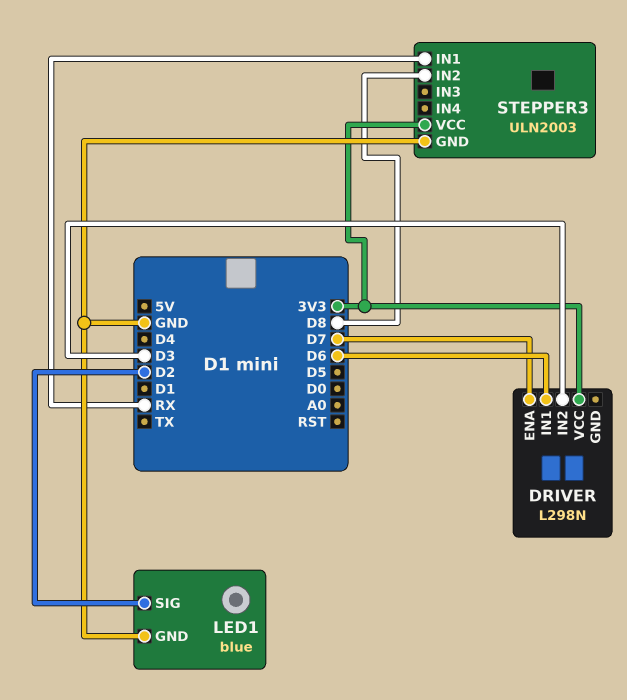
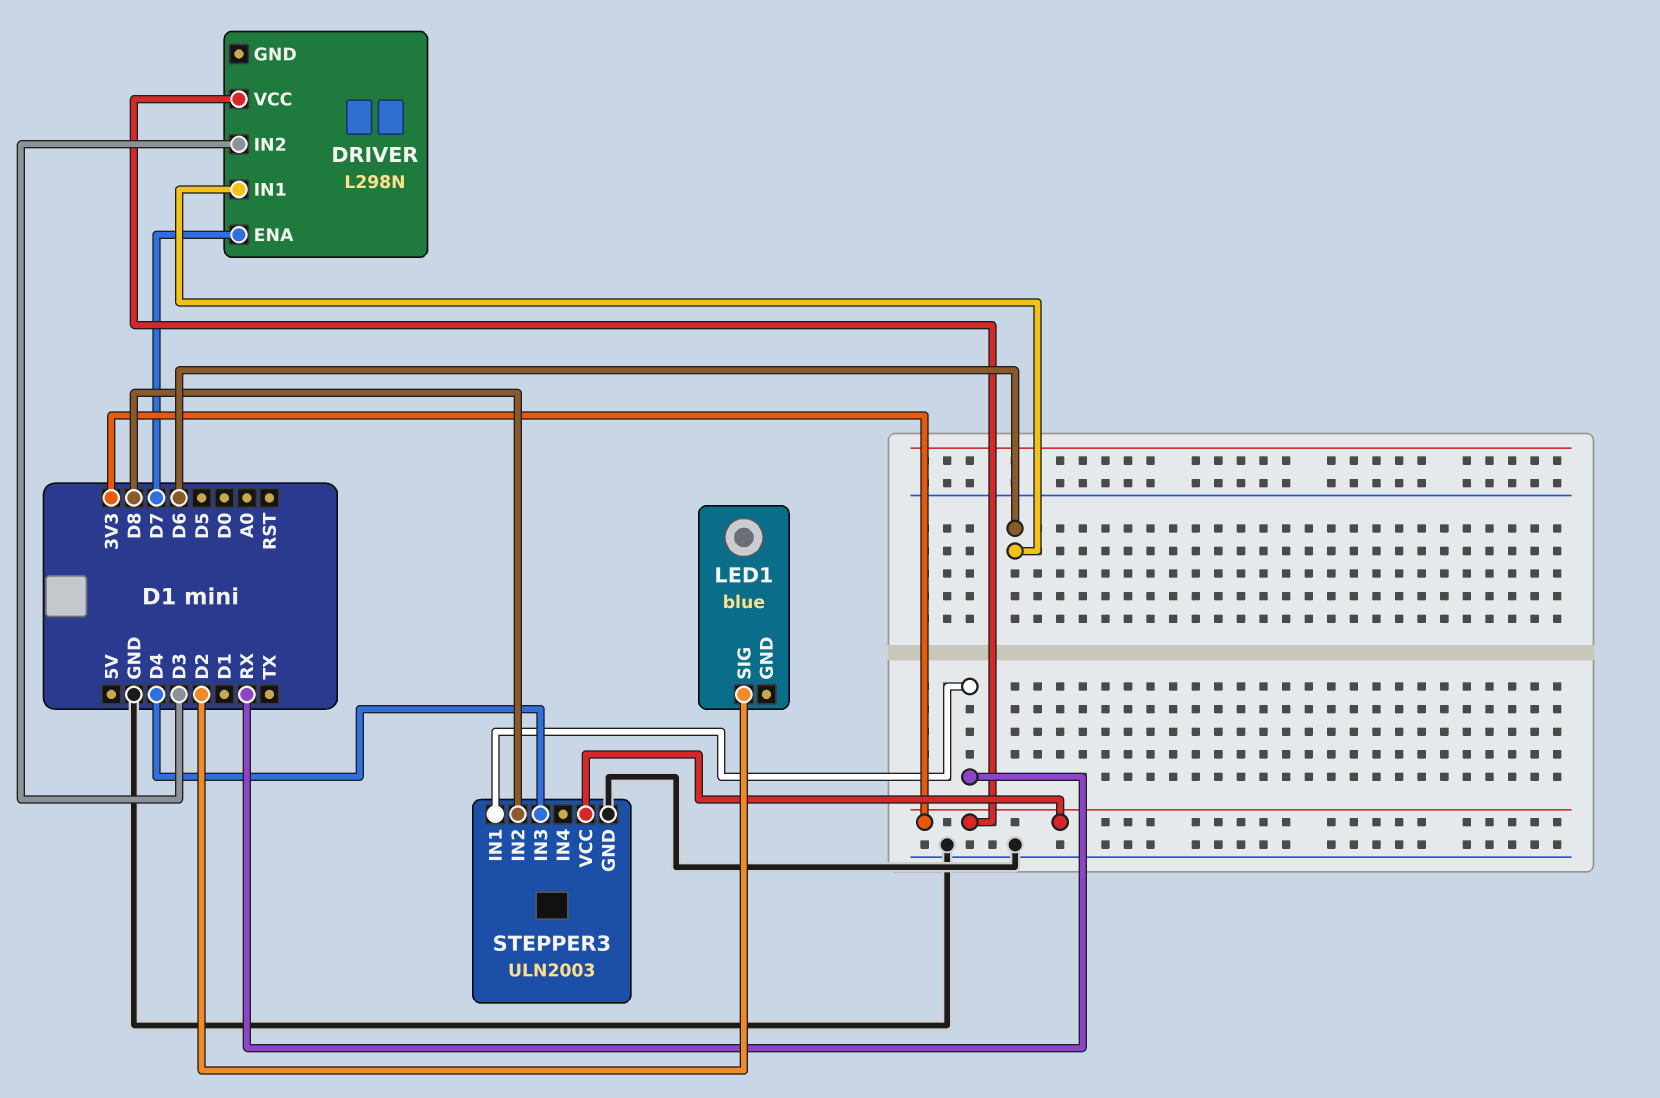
LED1 pin GND: GND -> none
STEPPER3 pin IN3: none -> D4

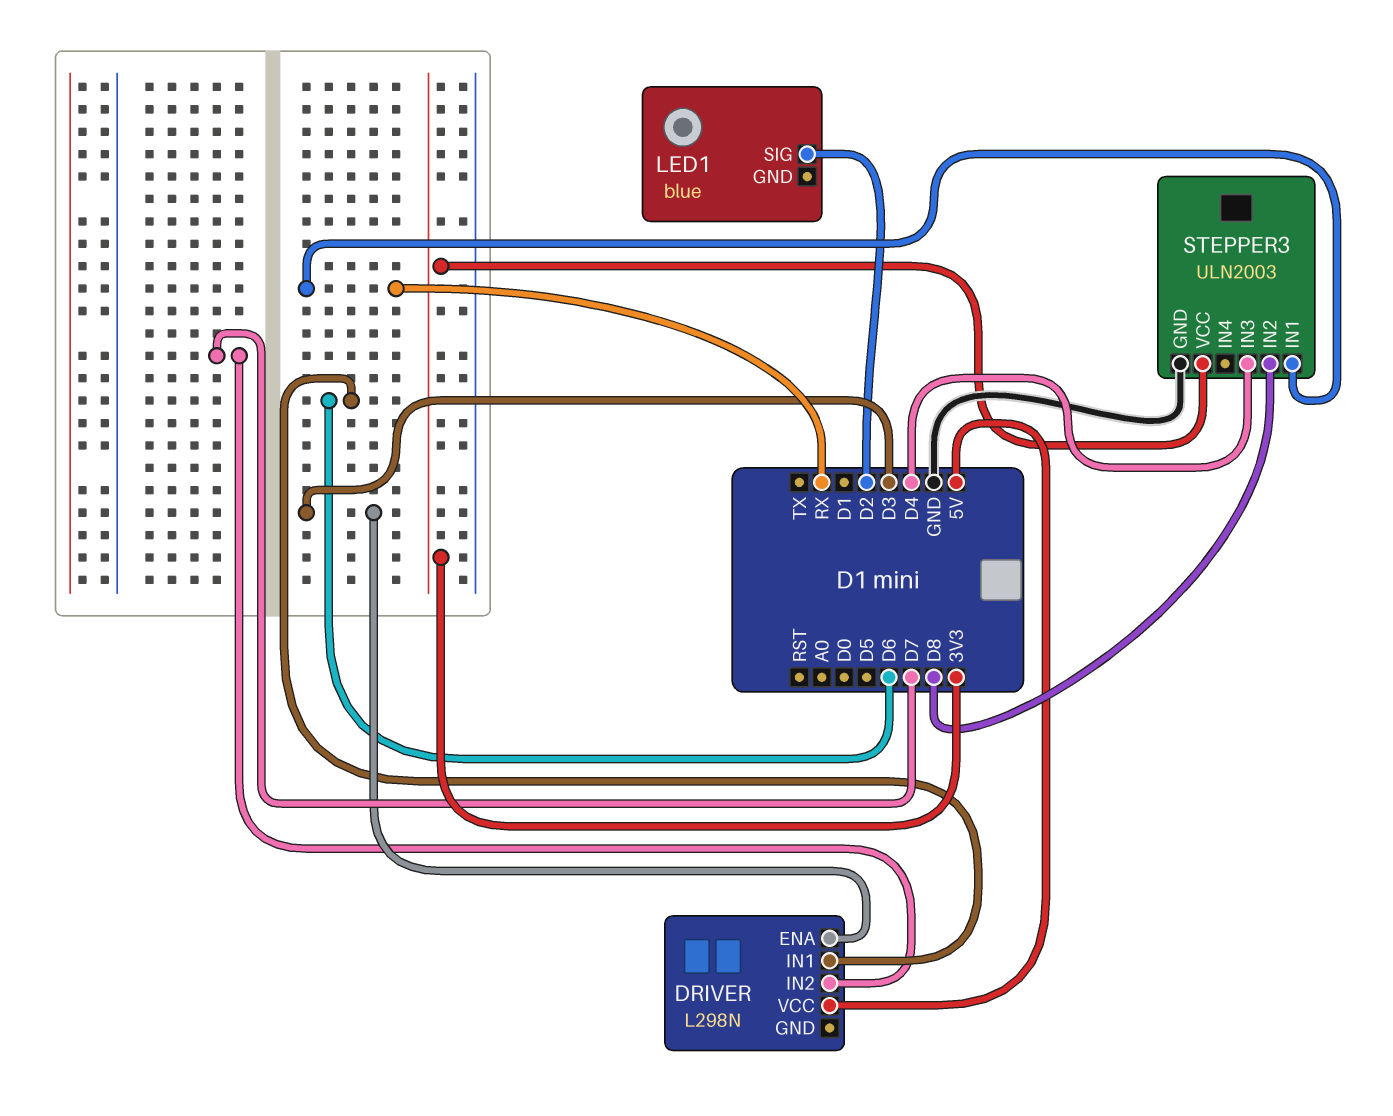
DRIVER pin ENA: D7 -> D3
DRIVER pin IN2: D3 -> D7
DRIVER pin VCC: 3V3 -> 5V

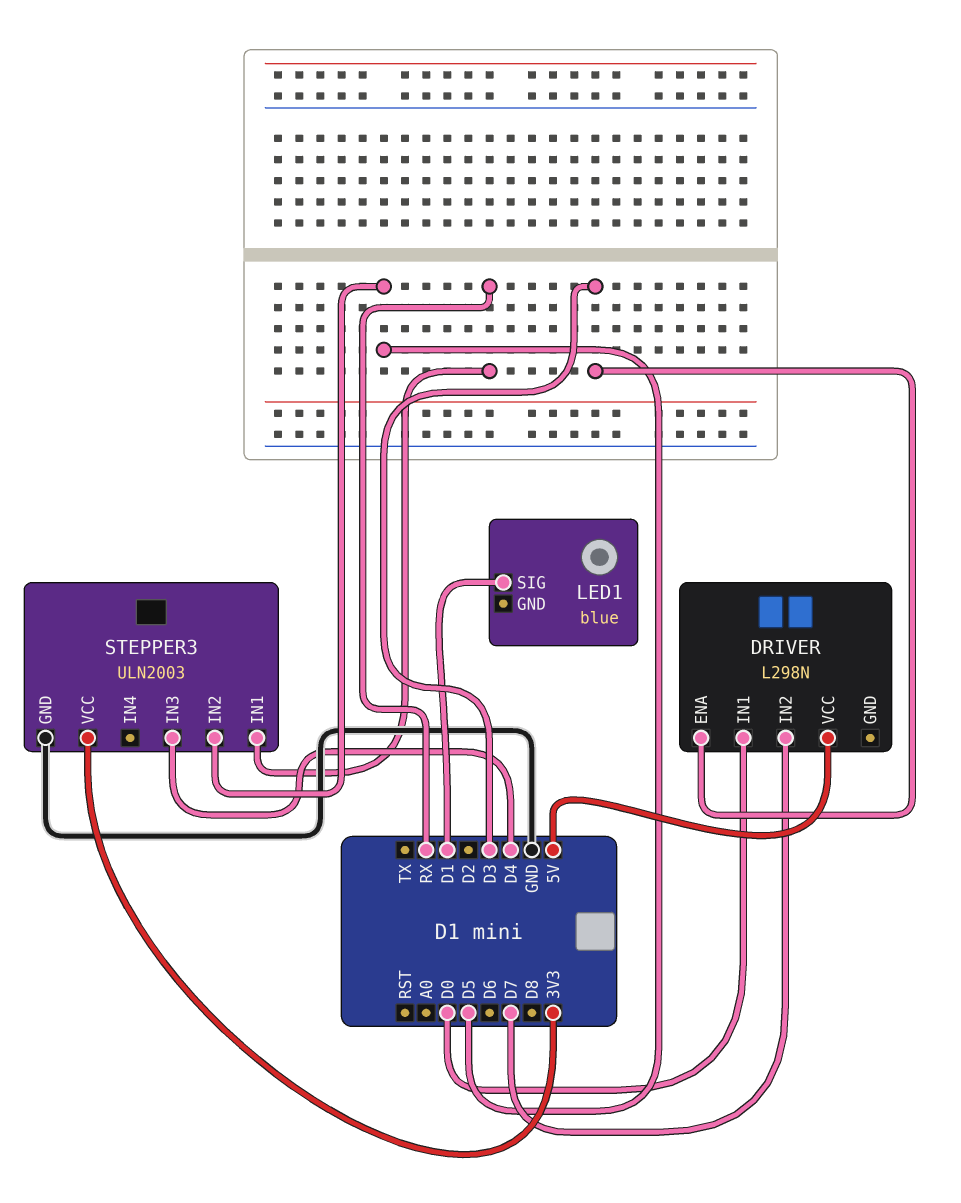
DRIVER pin IN1: D6 -> D0
LED1 pin SIG: D2 -> D1
STEPPER3 pin IN2: D8 -> D5

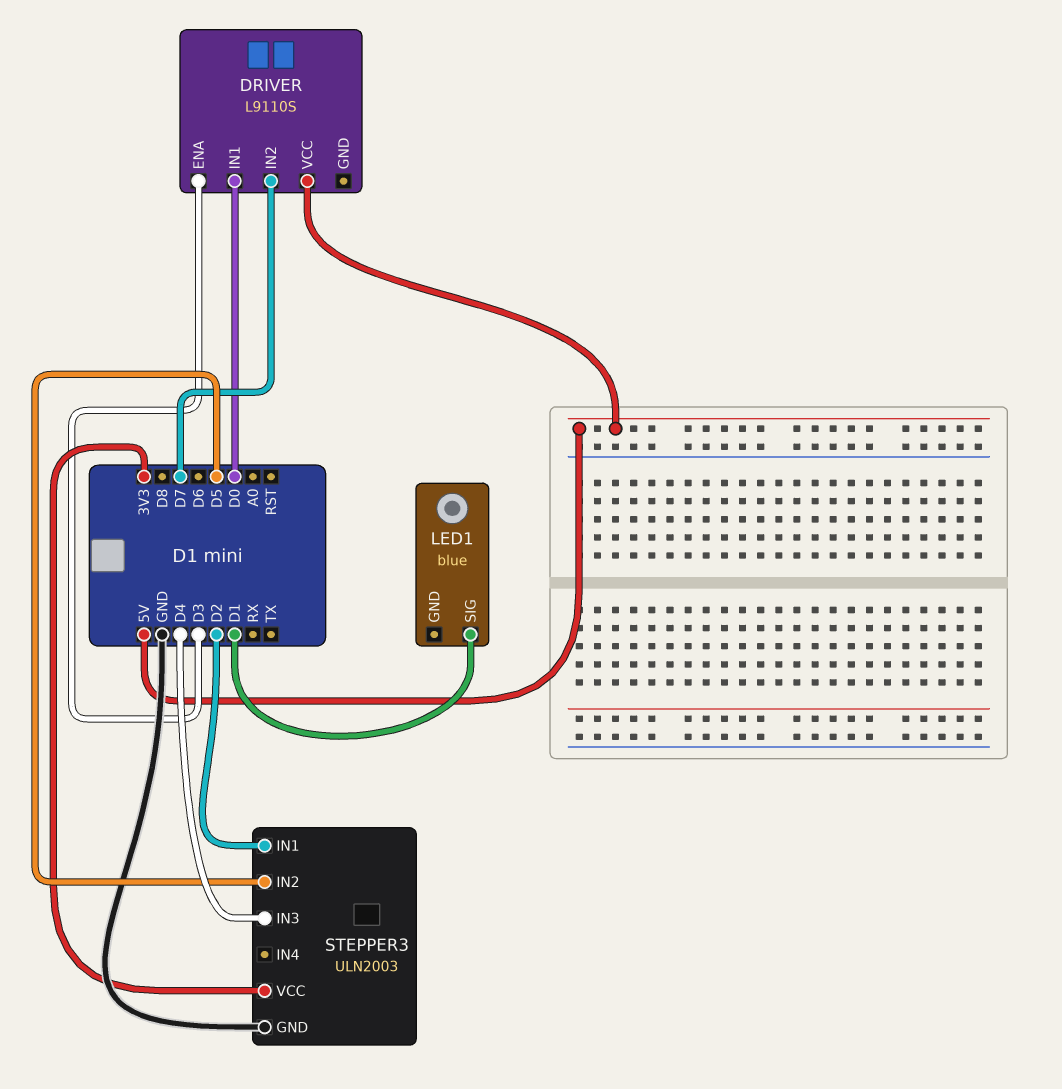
DRIVER: L298N -> L9110S
STEPPER3 pin IN1: RX -> D2

